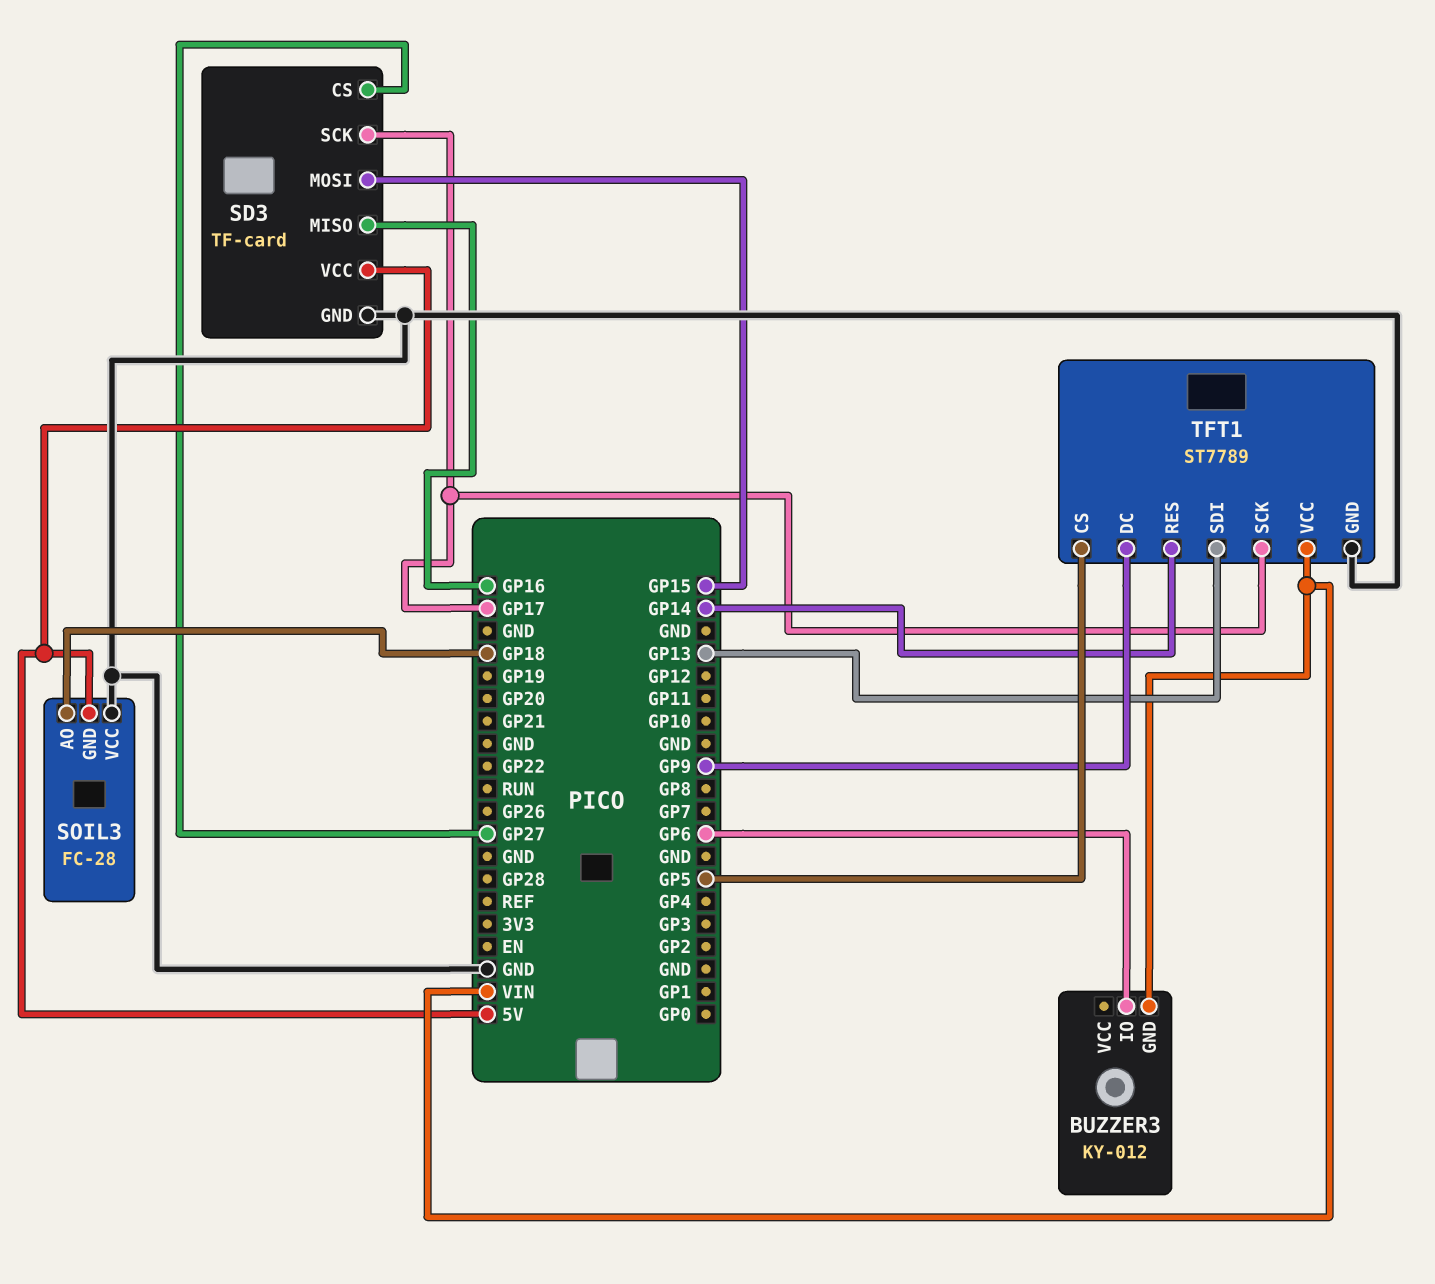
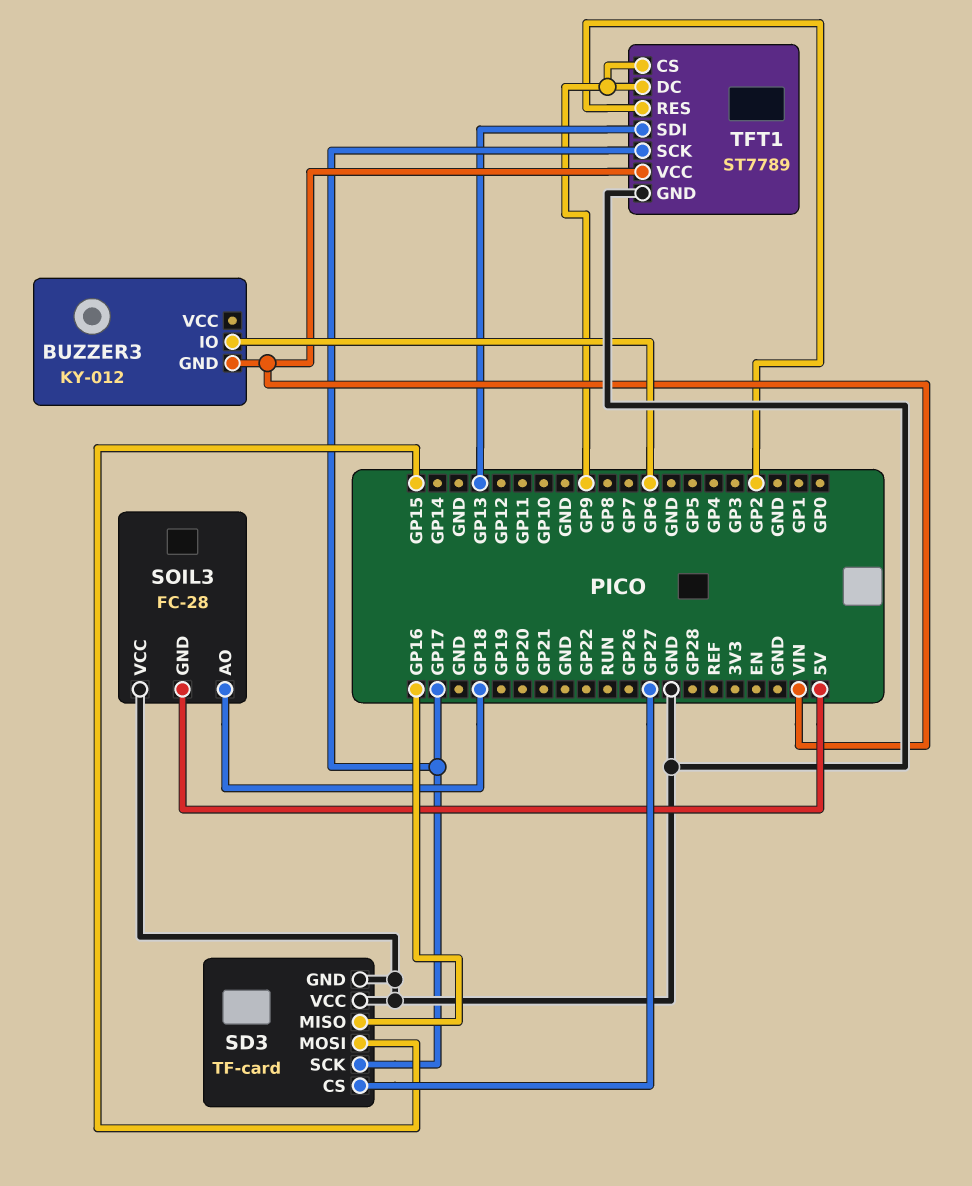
SD3 pin VCC: 5V -> GND
TFT1 pin CS: GP5 -> GP9
TFT1 pin RES: GP14 -> GP2

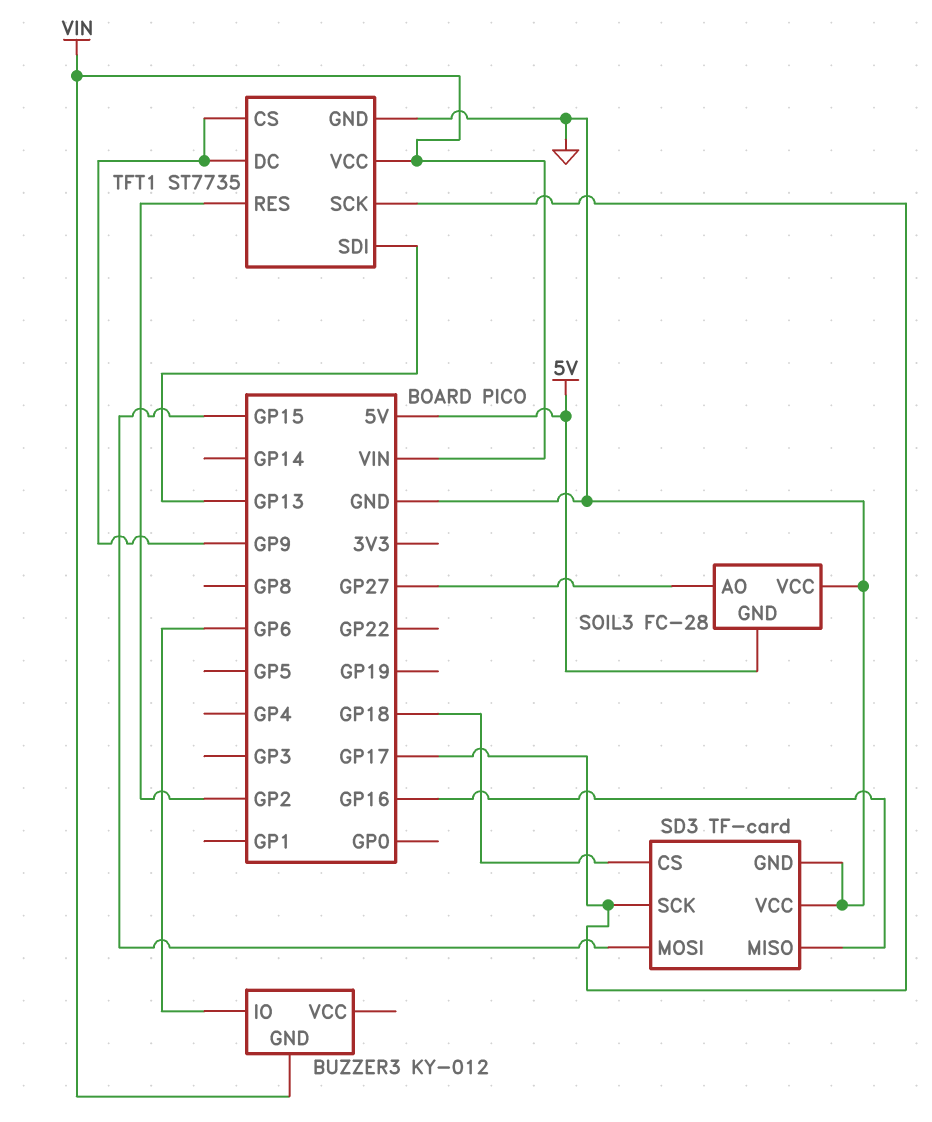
SD3 pin CS: GP27 -> GP18
SOIL3 pin AO: GP18 -> GP27
TFT1: ST7789 -> ST7735

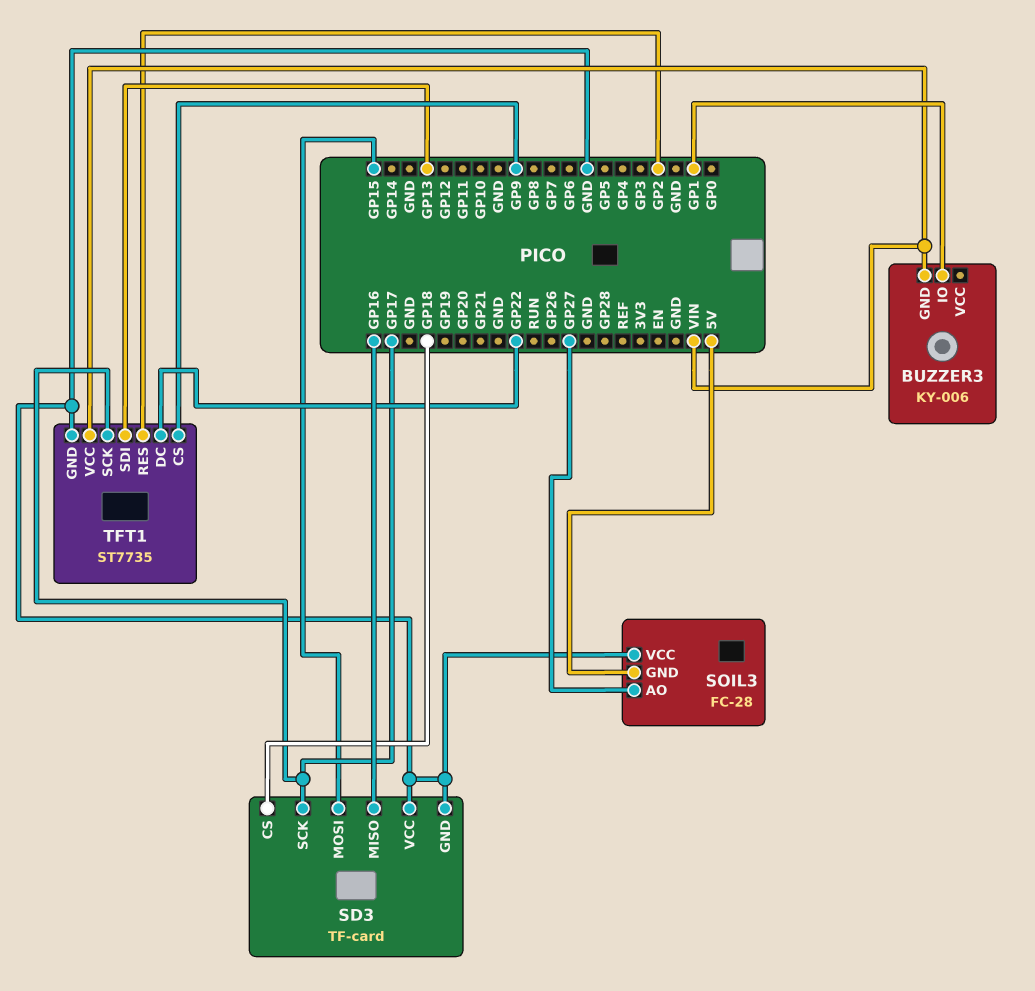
BUZZER3: KY-012 -> KY-006
BUZZER3 pin IO: GP6 -> GP1
TFT1 pin DC: GP9 -> GP22

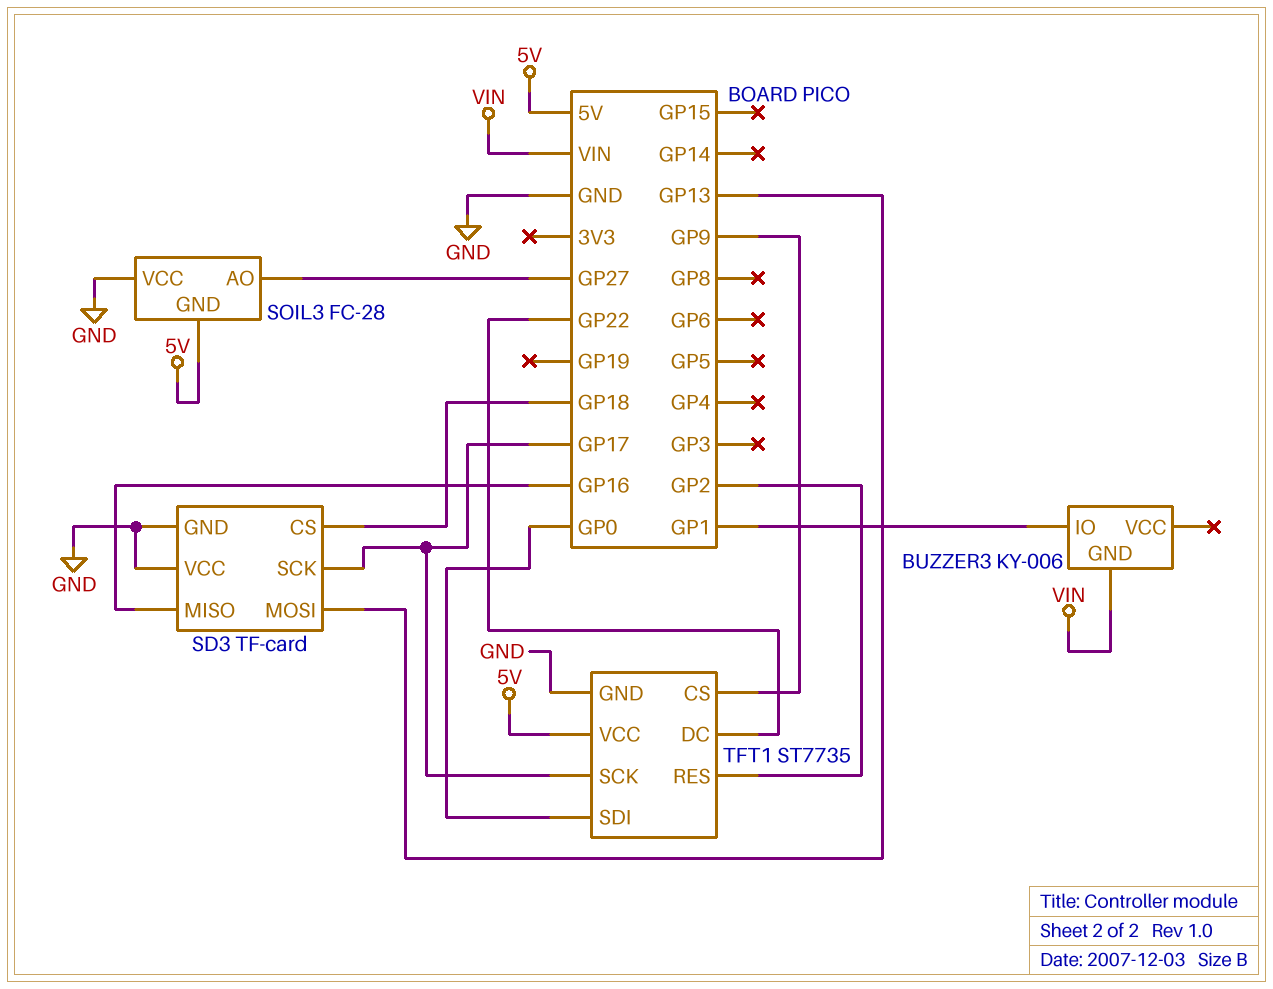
SD3 pin MOSI: GP15 -> GP13
TFT1 pin SDI: GP13 -> GP0
TFT1 pin VCC: VIN -> 5V

